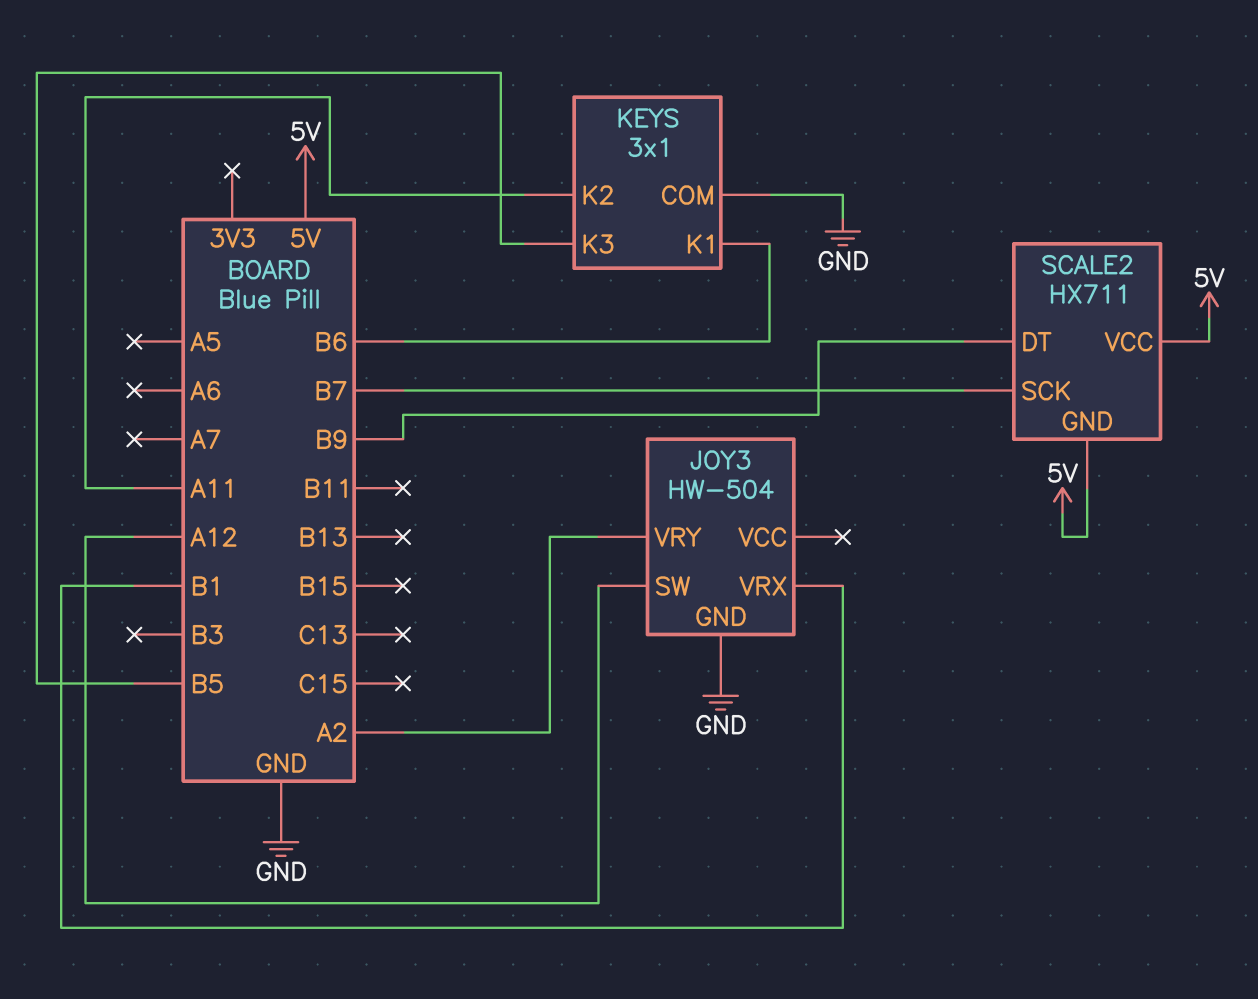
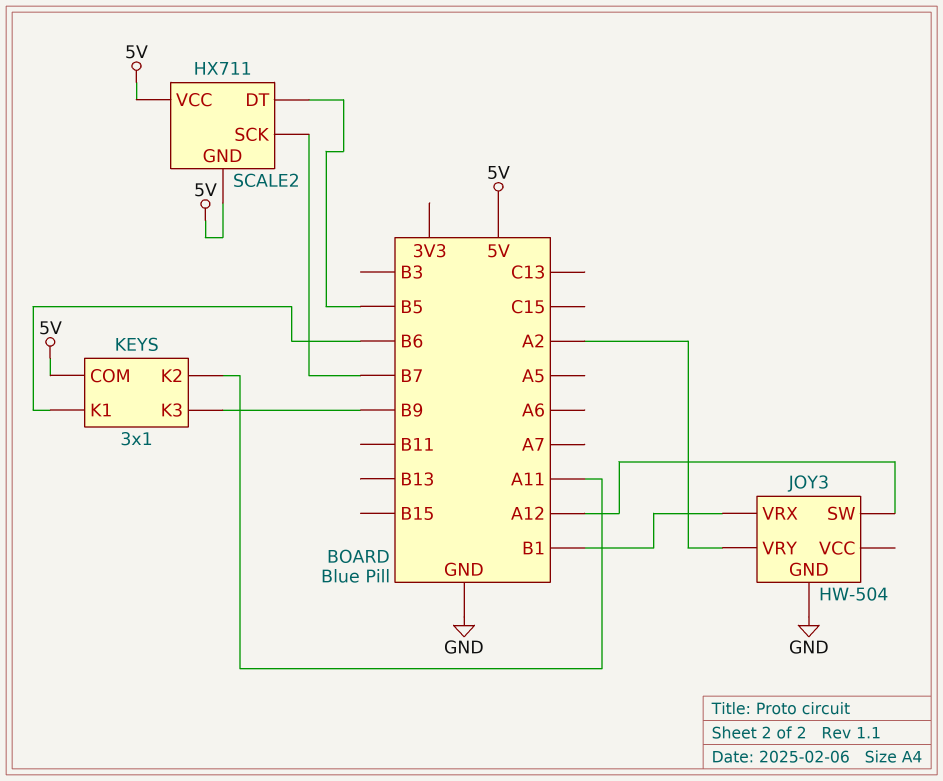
KEYS pin COM: GND -> 5V
KEYS pin K3: B5 -> B9
SCALE2 pin DT: B9 -> B5

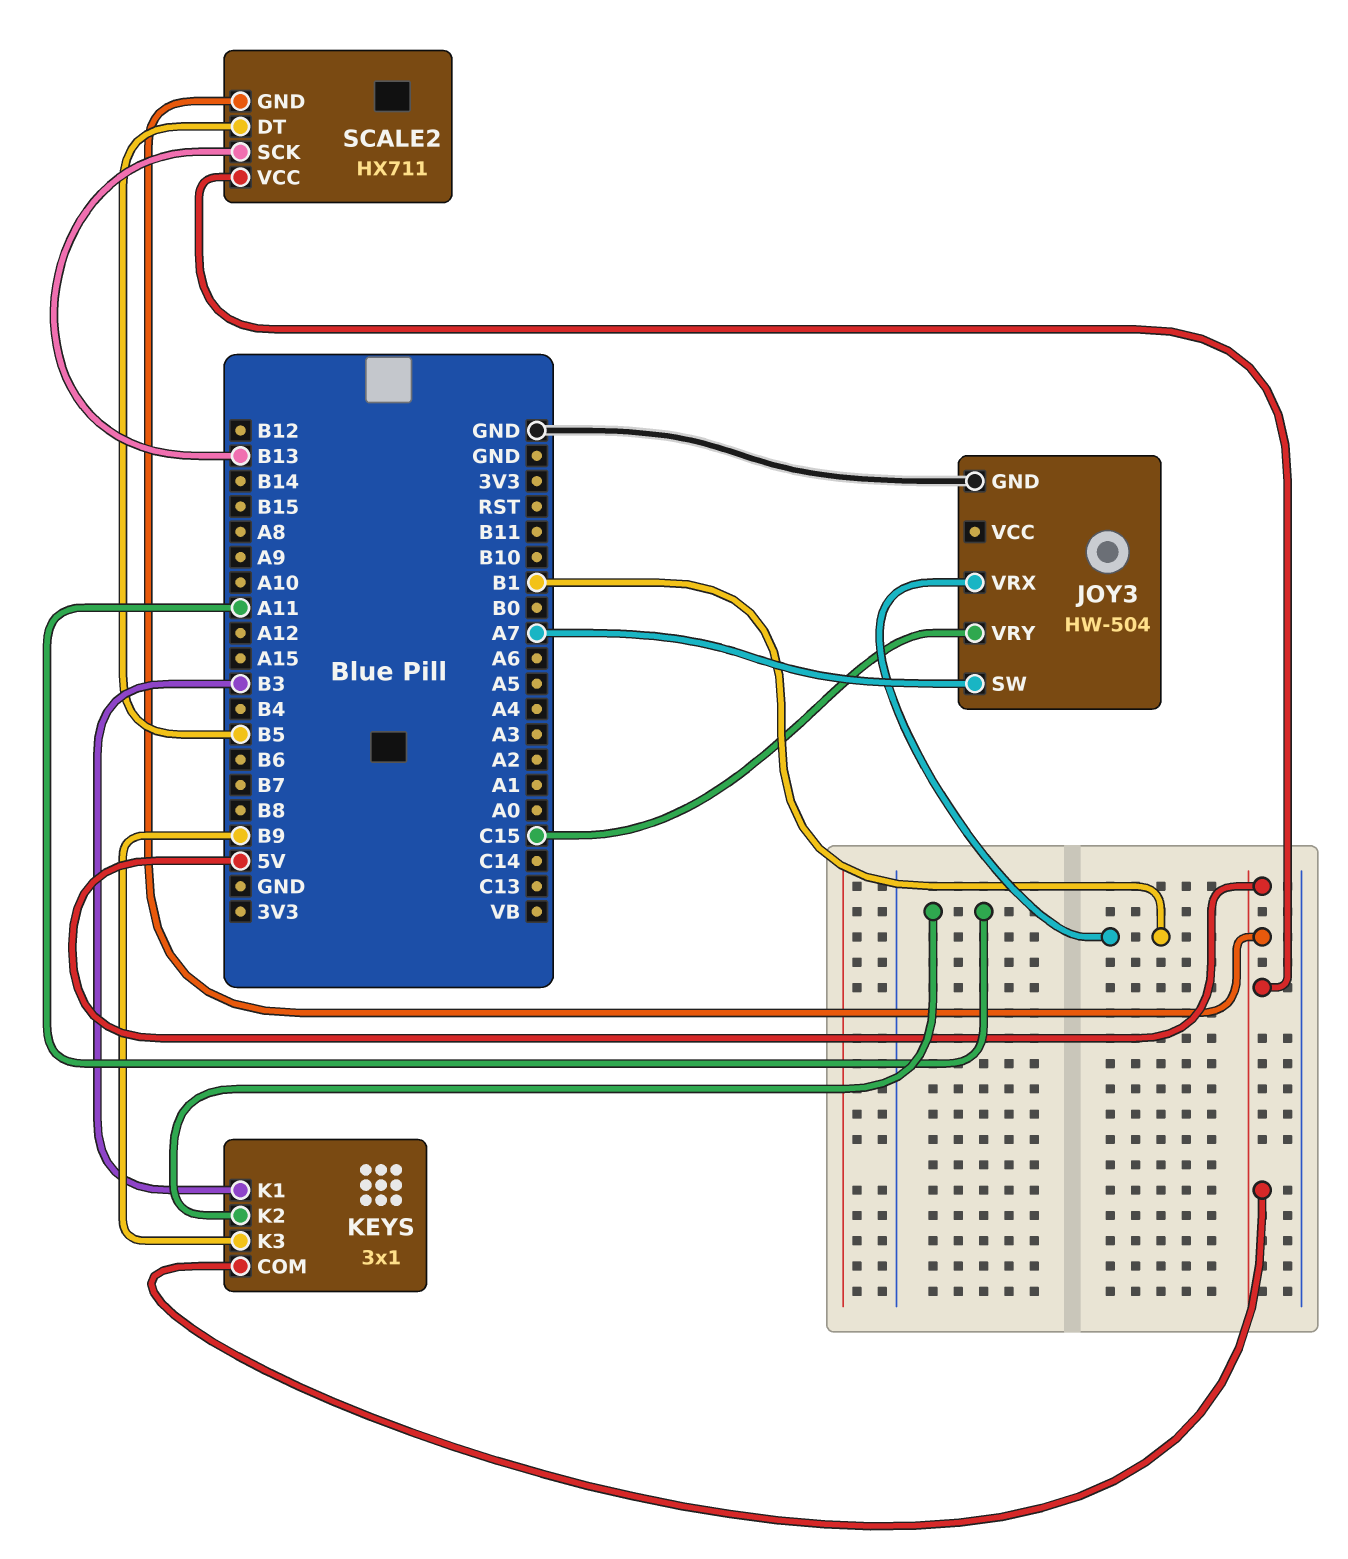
JOY3 pin SW: A12 -> A7
JOY3 pin VRY: A2 -> C15
KEYS pin K1: B6 -> B3
SCALE2 pin SCK: B7 -> B13

